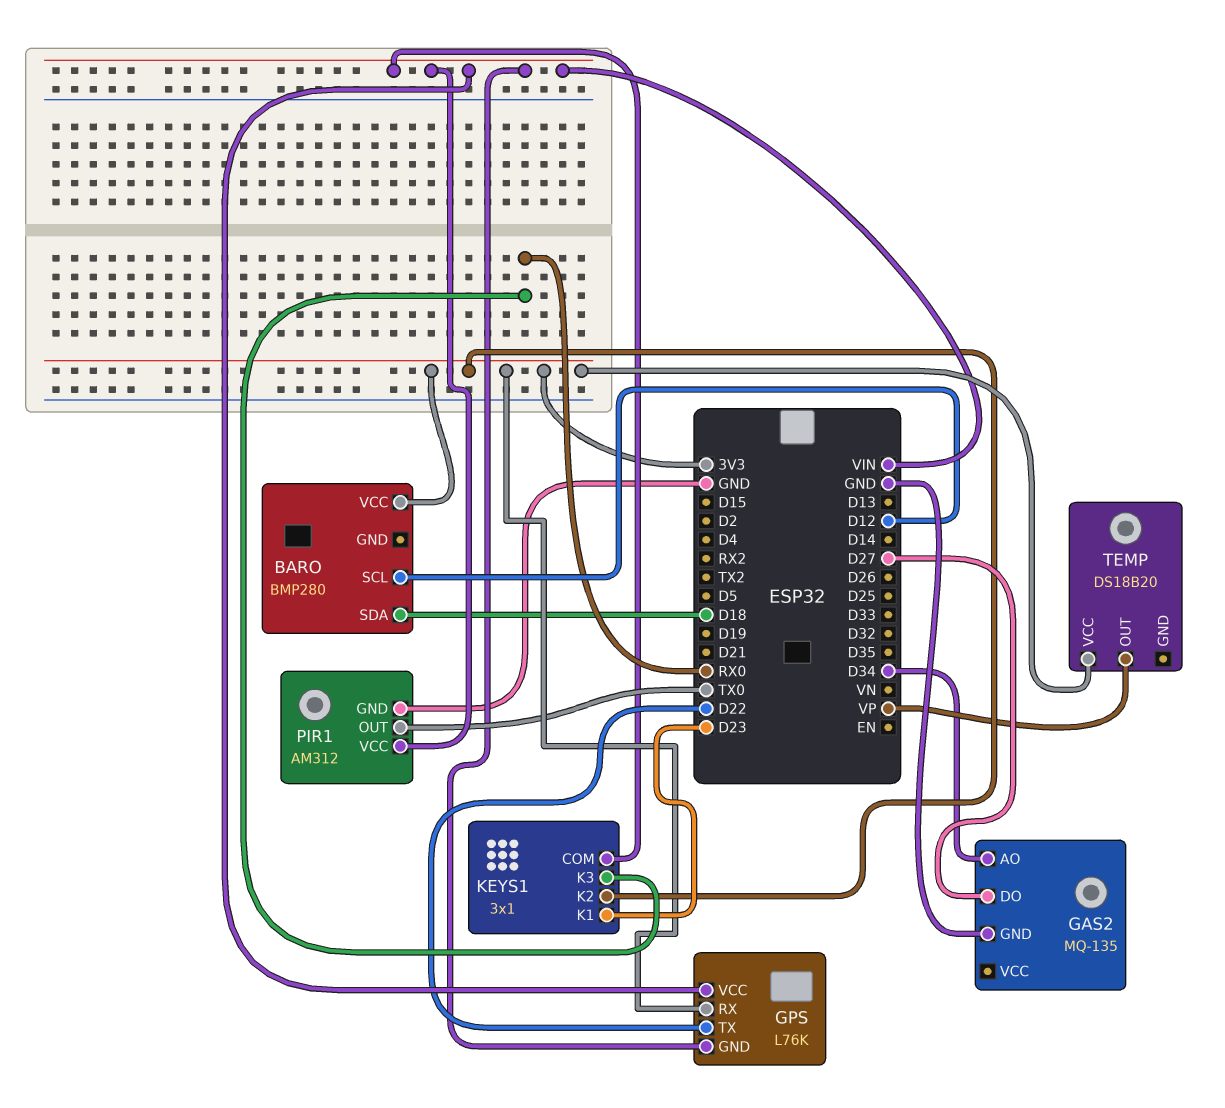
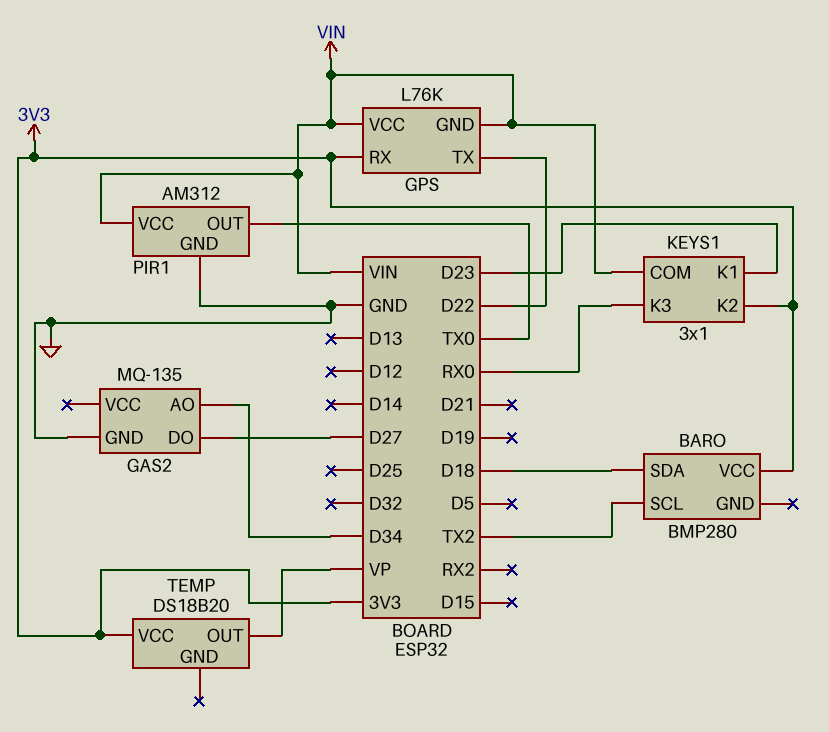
BARO pin SCL: D12 -> TX2

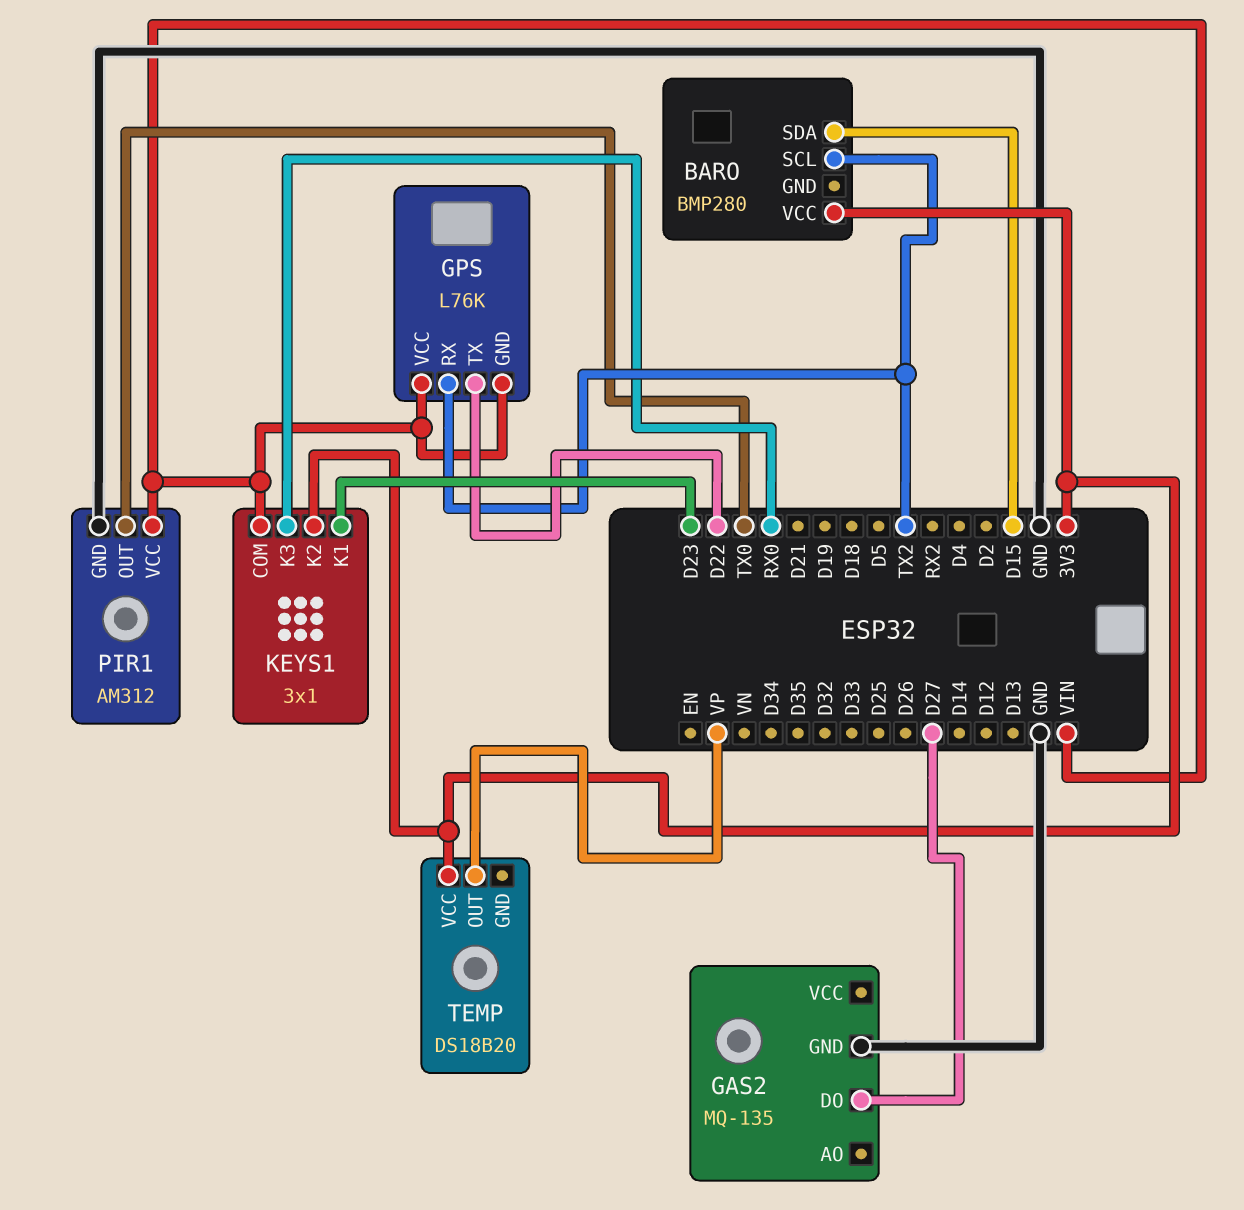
BARO pin SDA: D18 -> D15
GAS2 pin AO: D34 -> none
GPS pin RX: 3V3 -> TX2

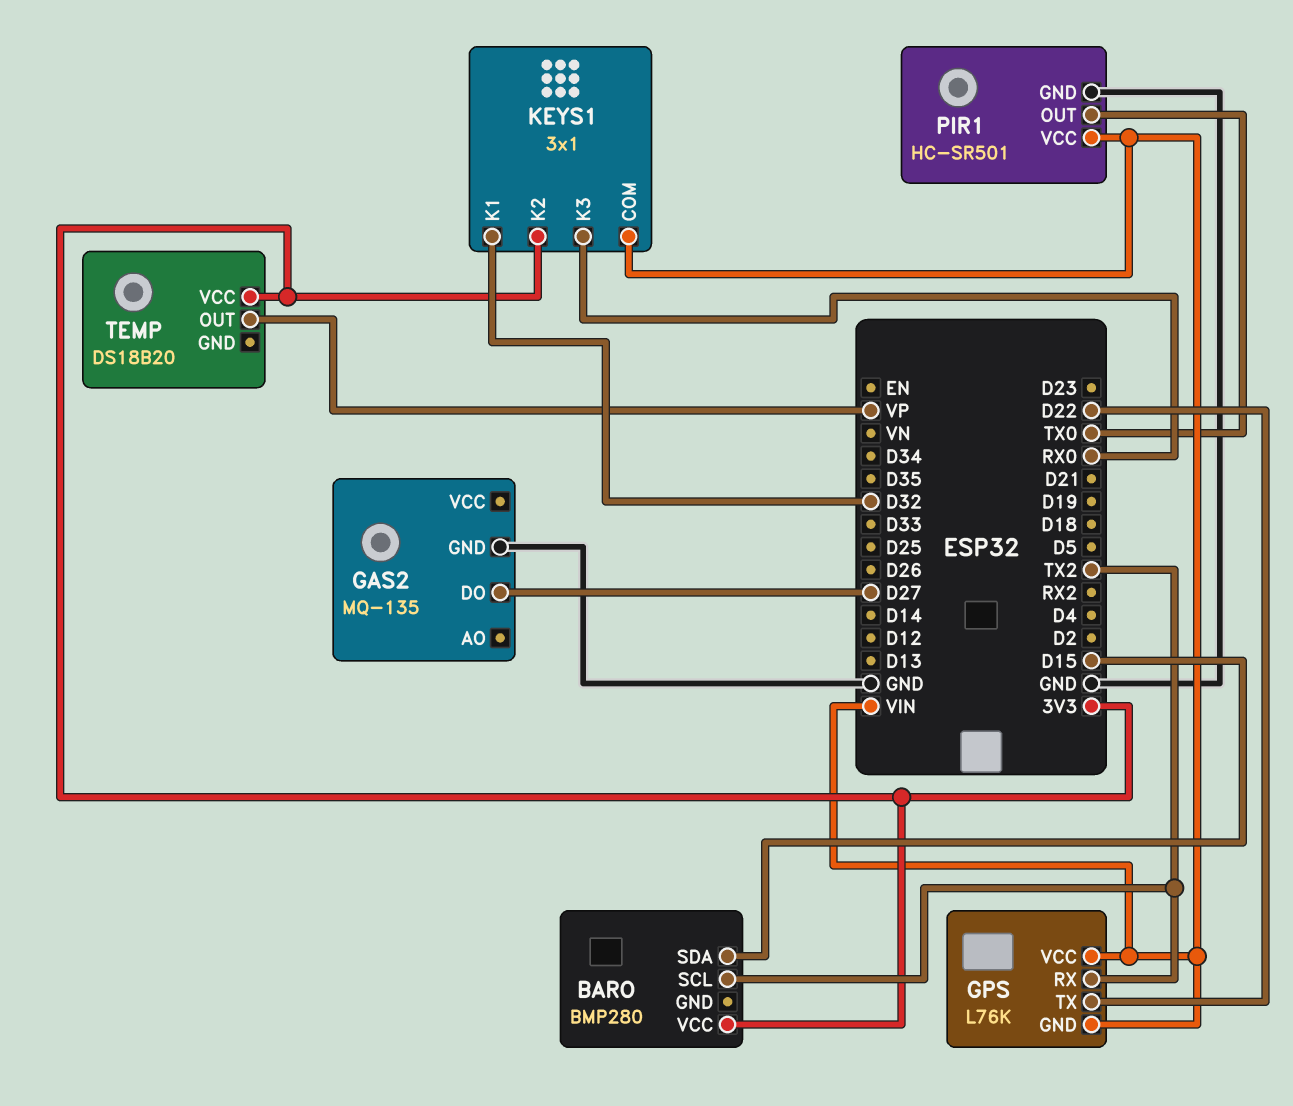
KEYS1 pin K1: D23 -> D32
PIR1: AM312 -> HC-SR501

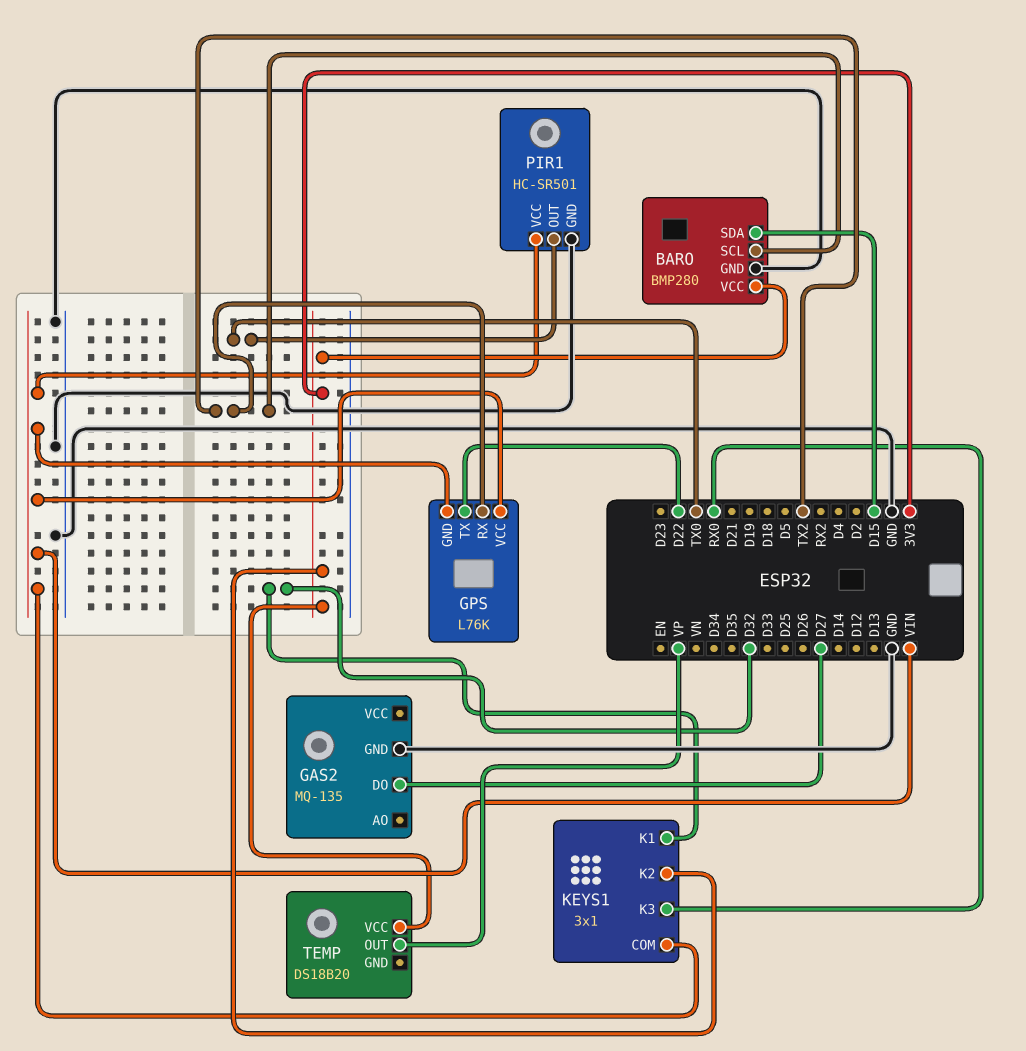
BARO pin GND: none -> GND

